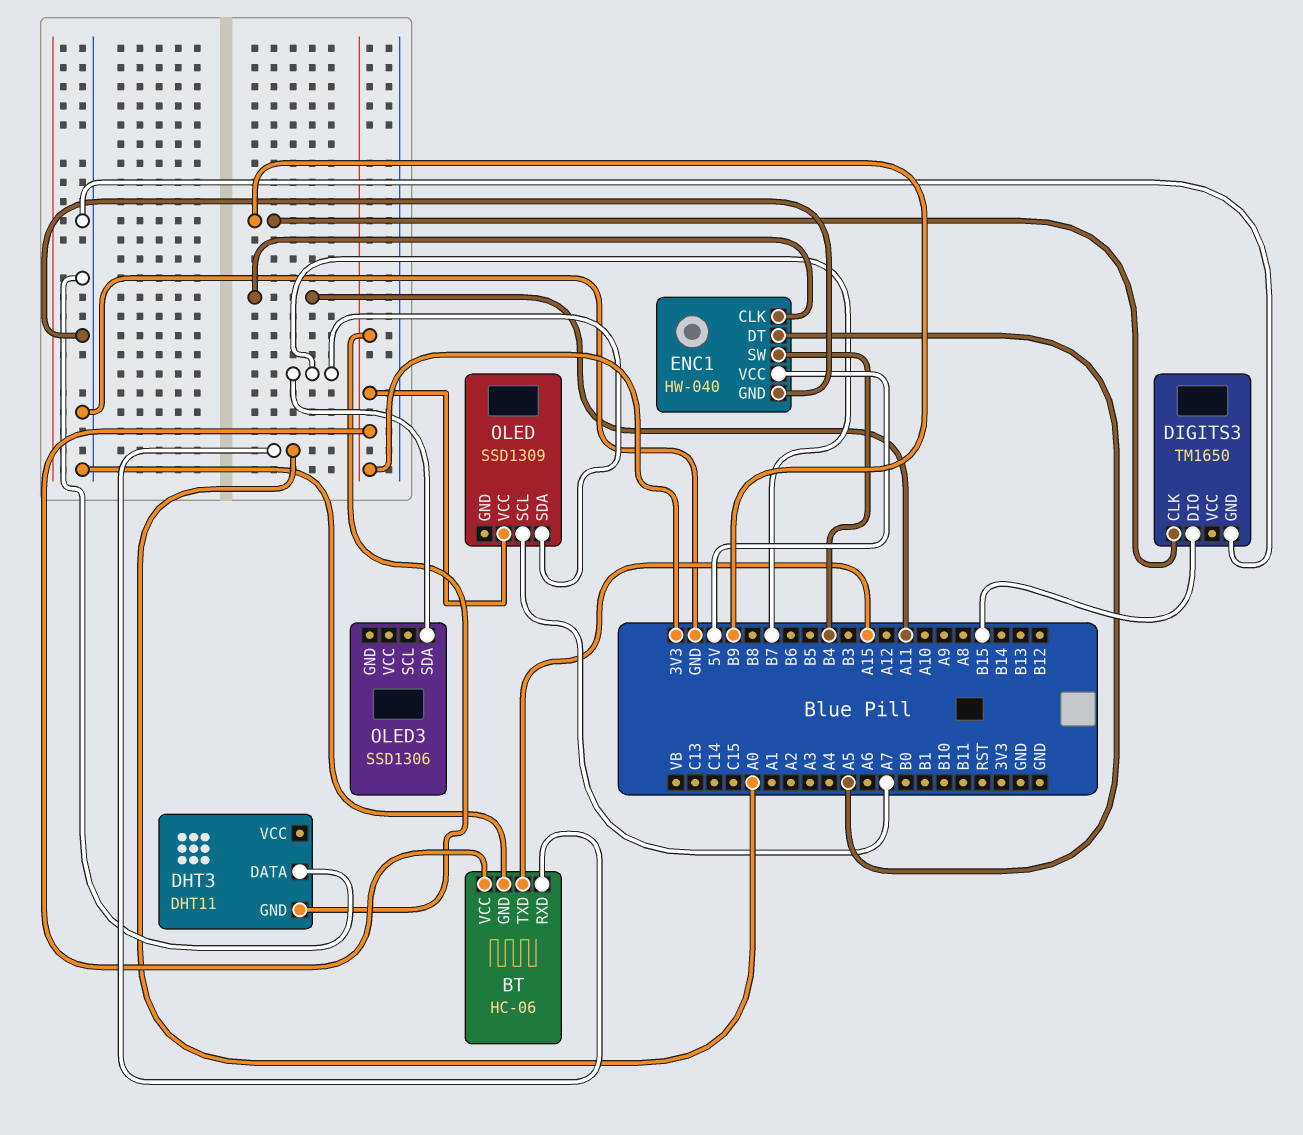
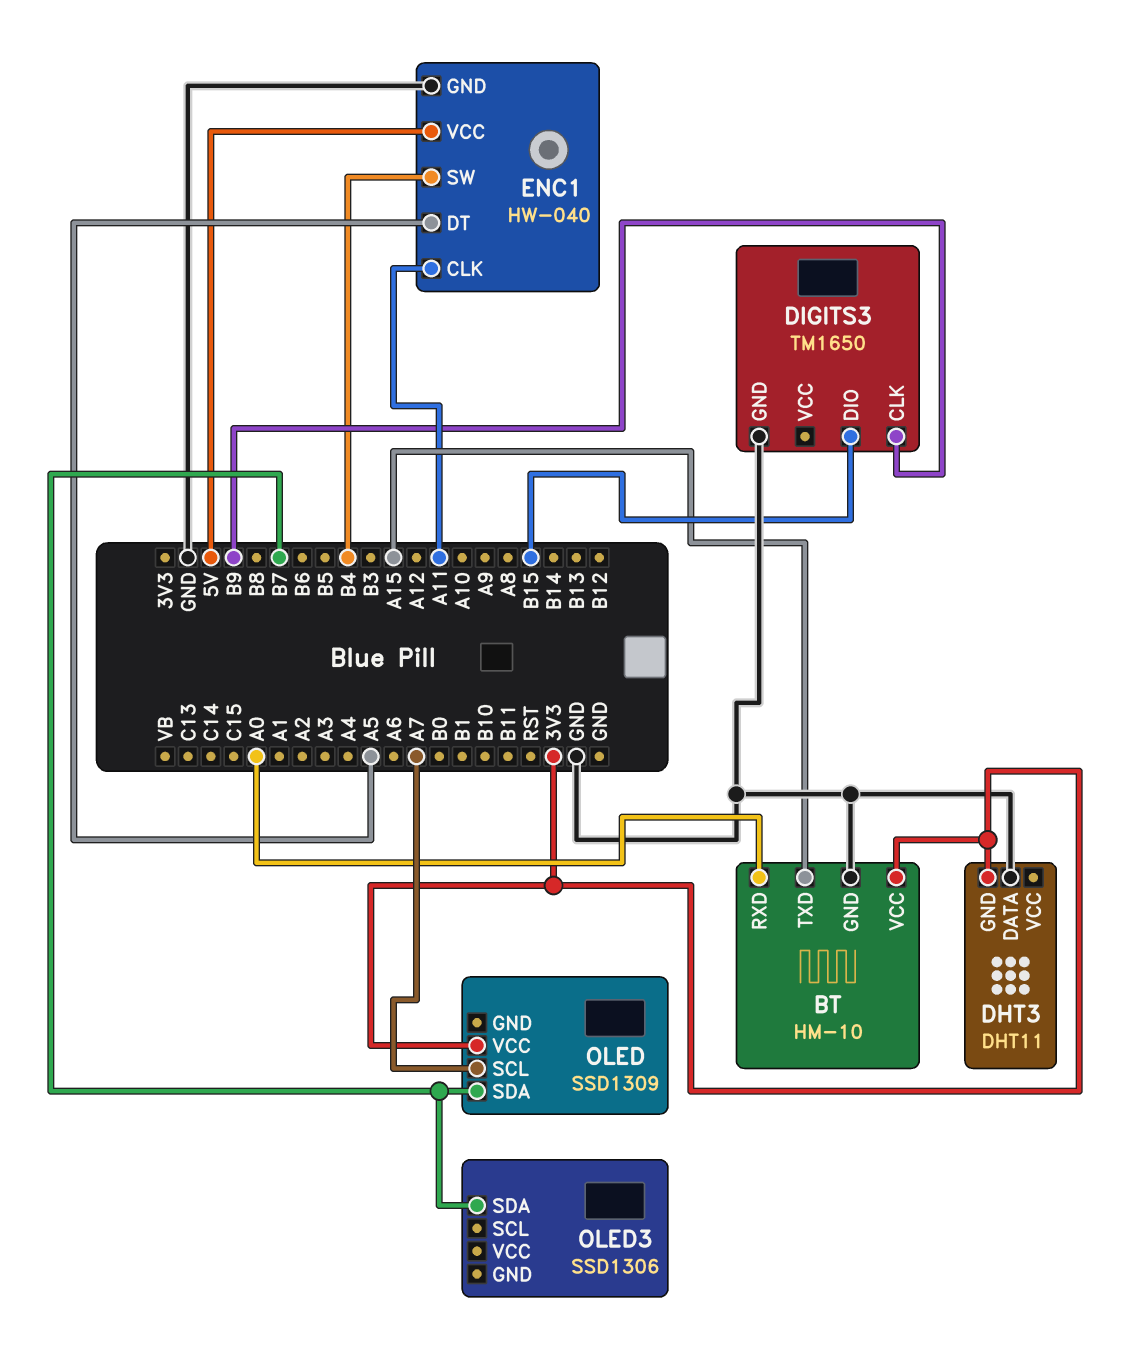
BT: HC-06 -> HM-10

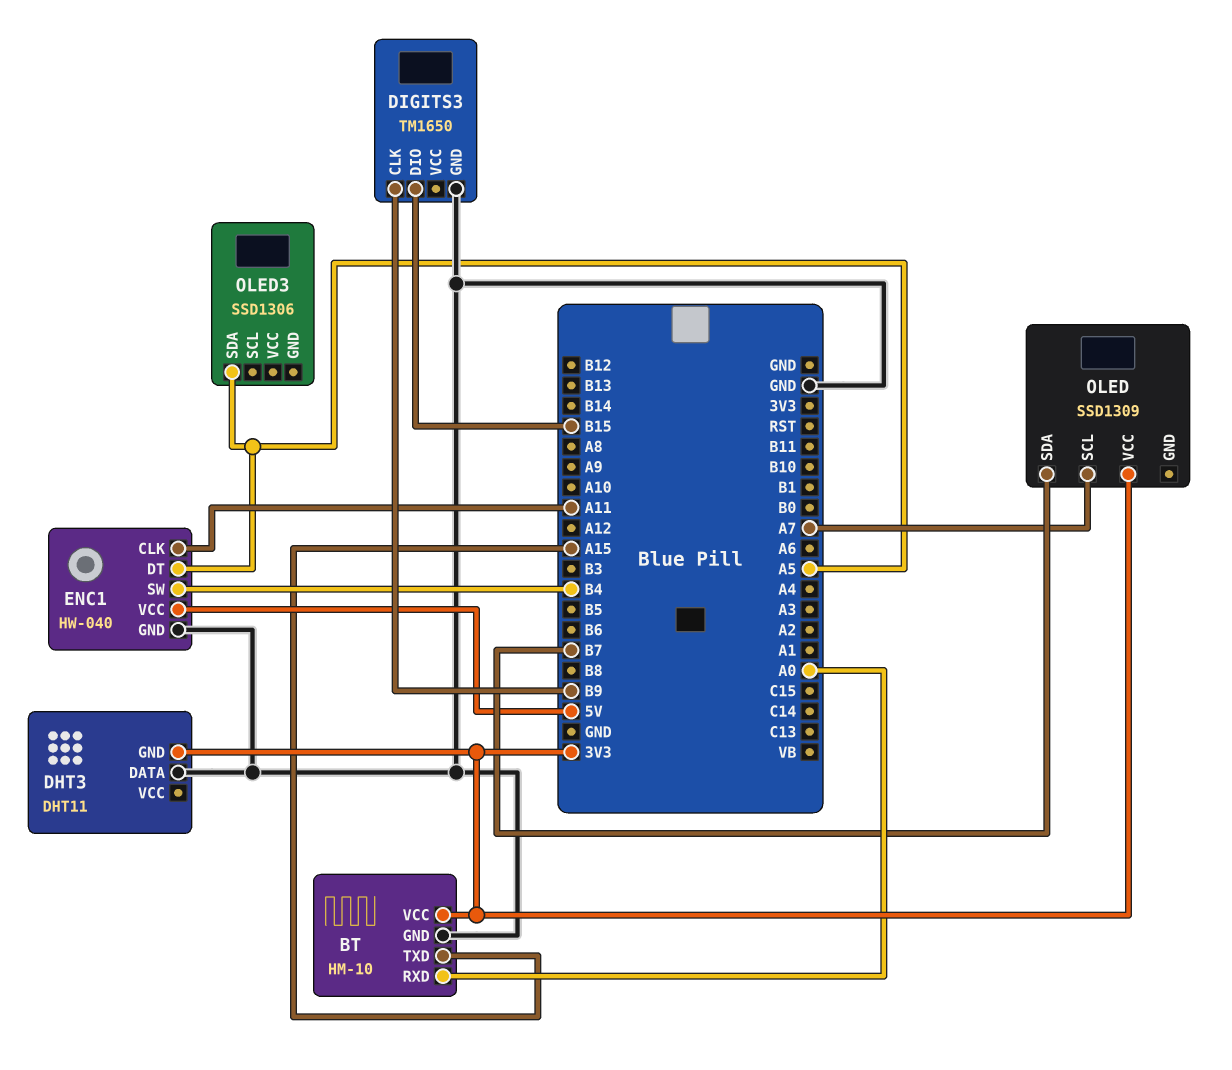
OLED3 pin SDA: B7 -> A5

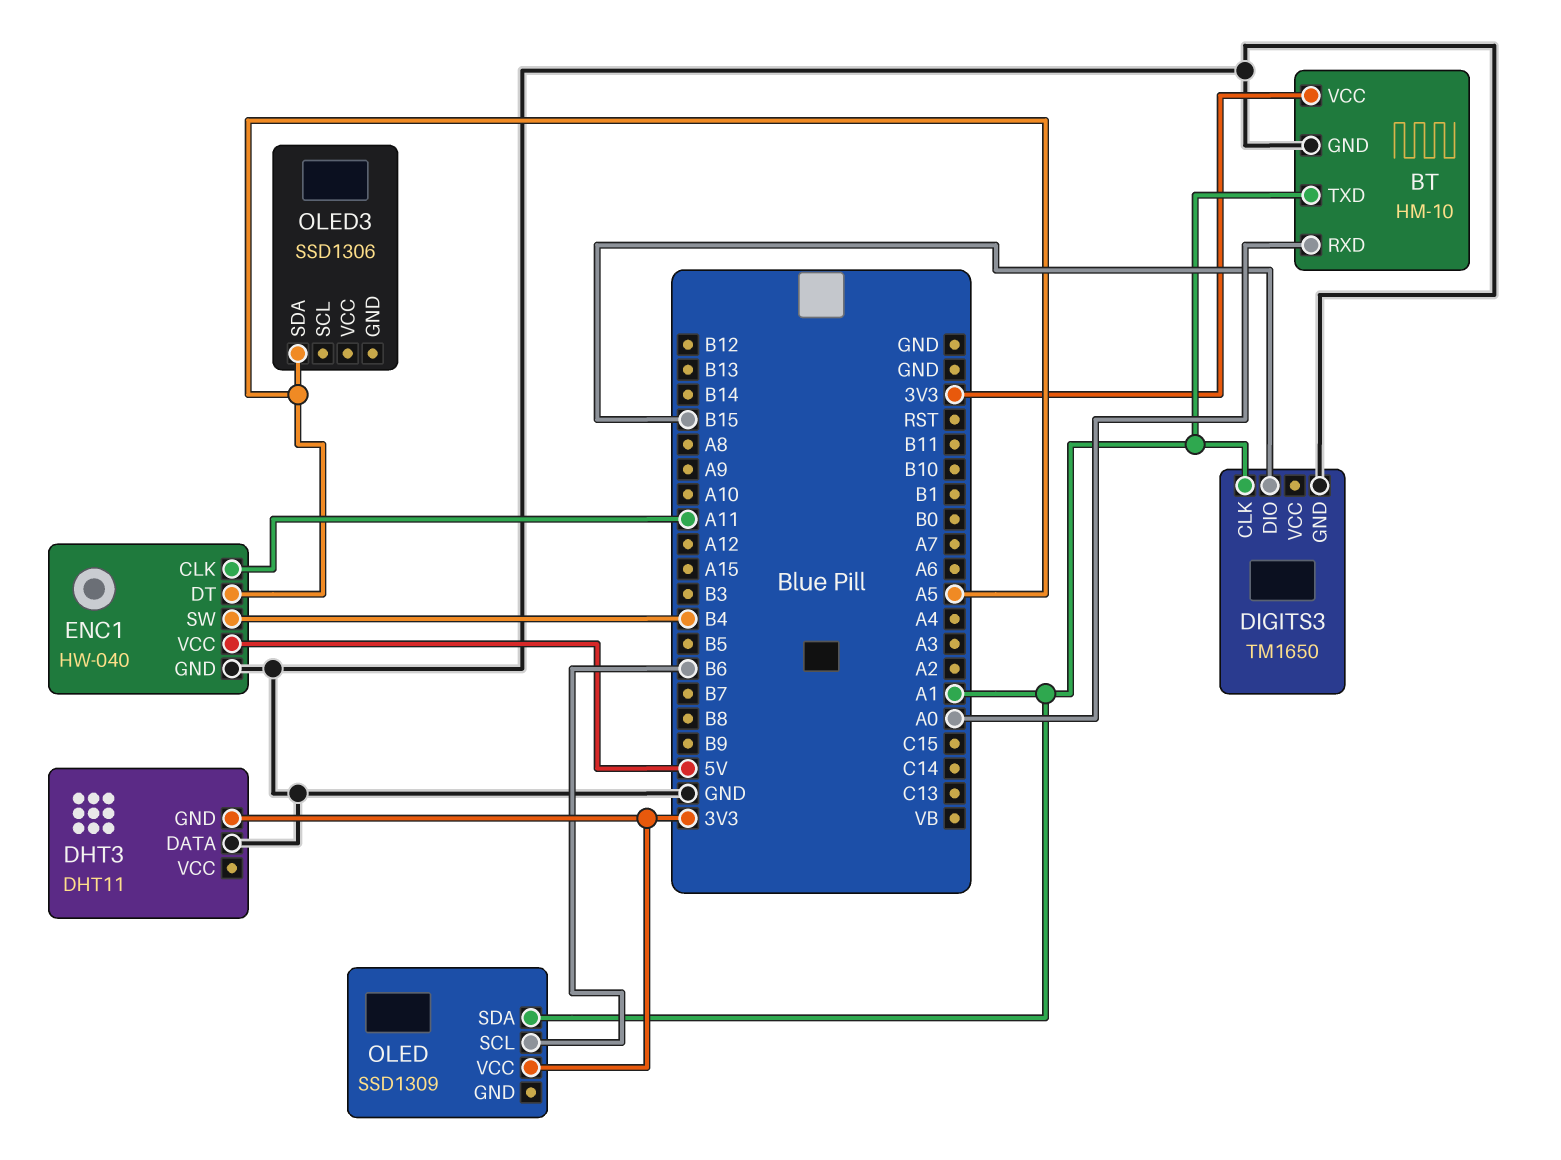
BT pin TXD: A15 -> A1
DIGITS3 pin CLK: B9 -> A1
OLED pin SCL: A7 -> B6
OLED pin SDA: B7 -> A1

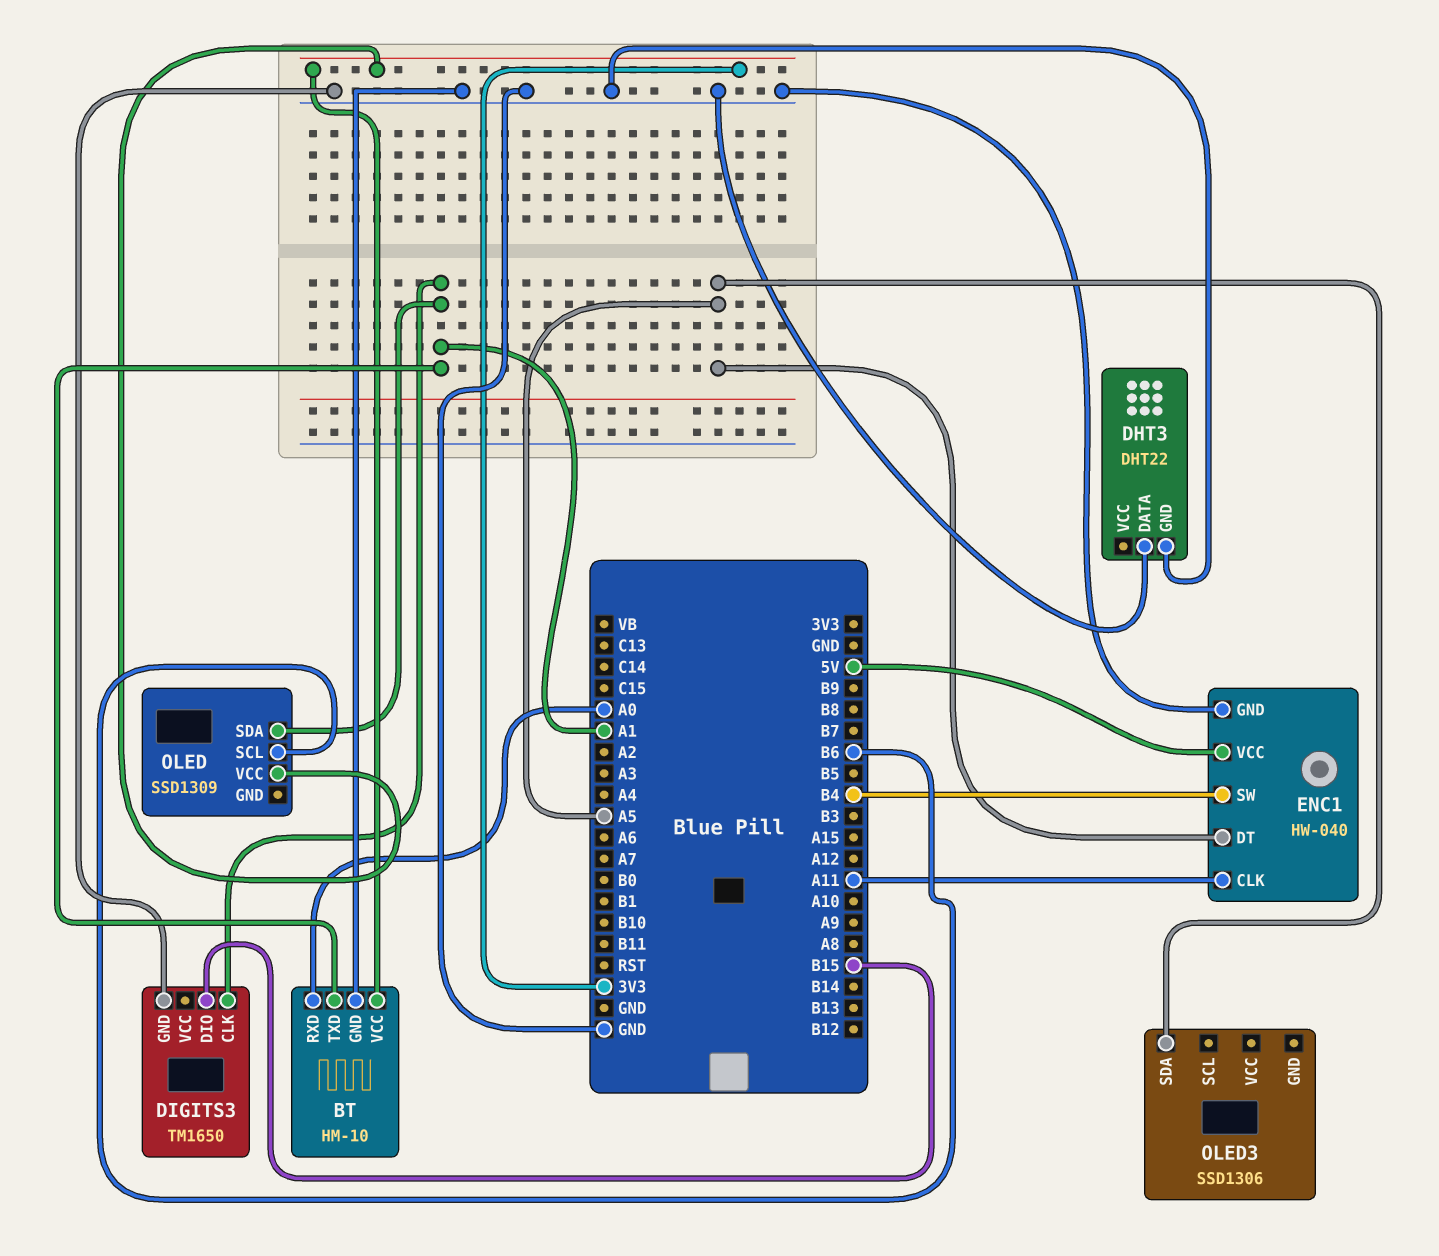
DHT3: DHT11 -> DHT22
DHT3 pin GND: 3V3 -> GND

